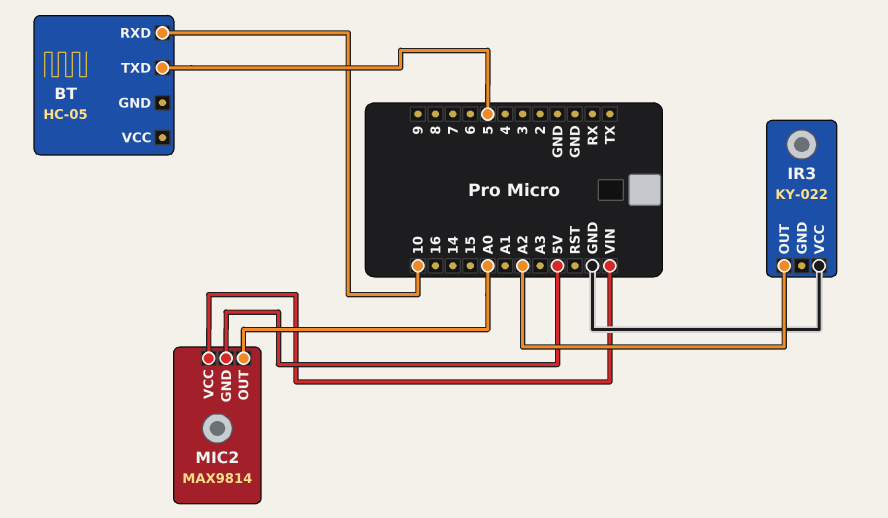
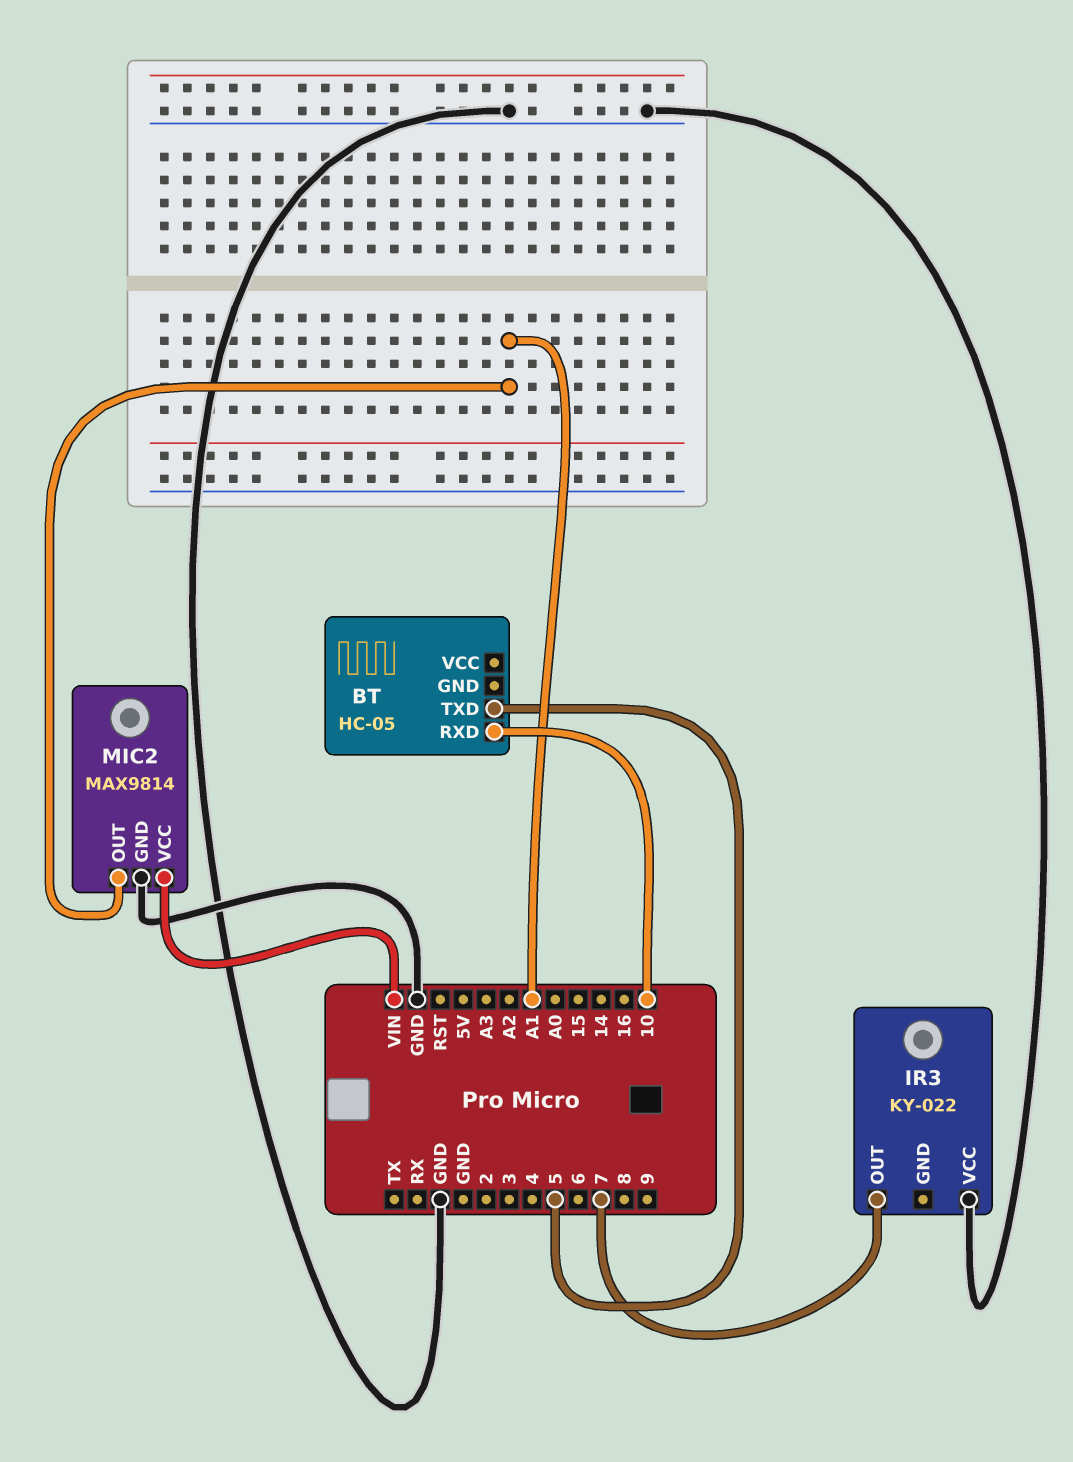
IR3 pin OUT: A2 -> 7
MIC2 pin GND: 5V -> GND
MIC2 pin OUT: A0 -> A1

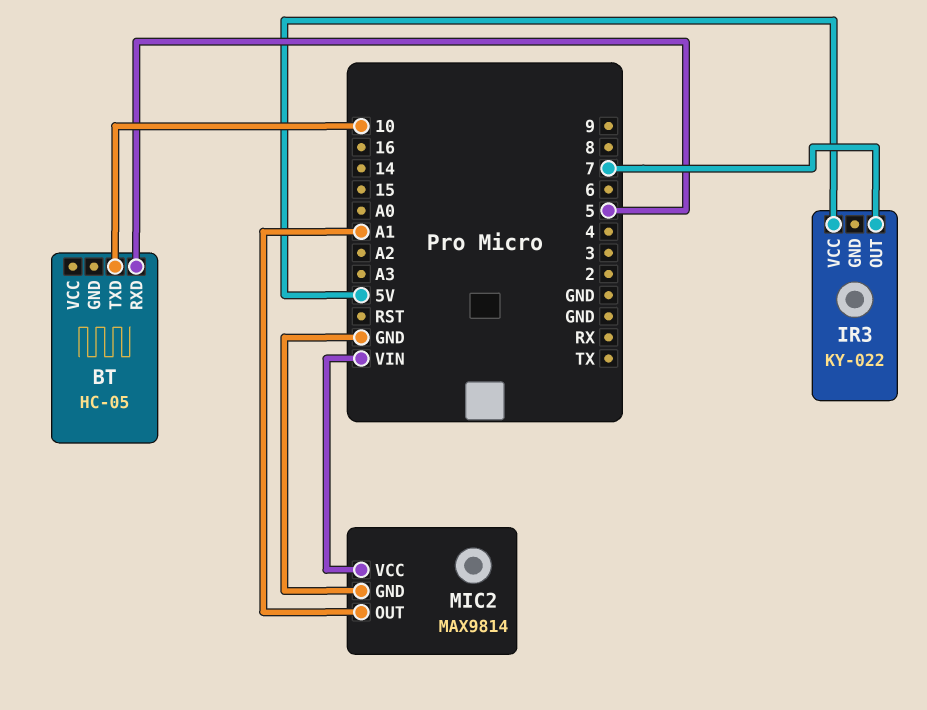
BT pin RXD: 10 -> 5
BT pin TXD: 5 -> 10
IR3 pin VCC: GND -> 5V

